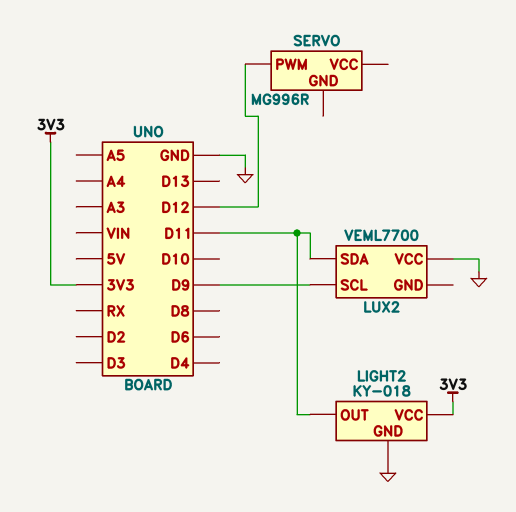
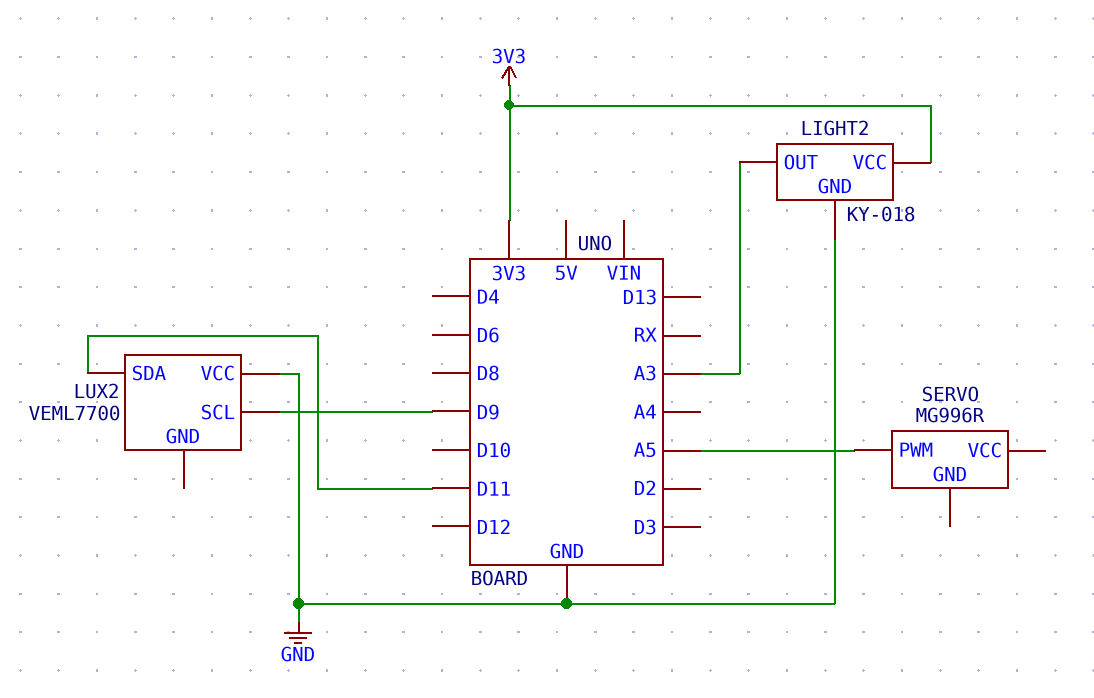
LIGHT2 pin OUT: D11 -> A3
SERVO pin PWM: D12 -> A5

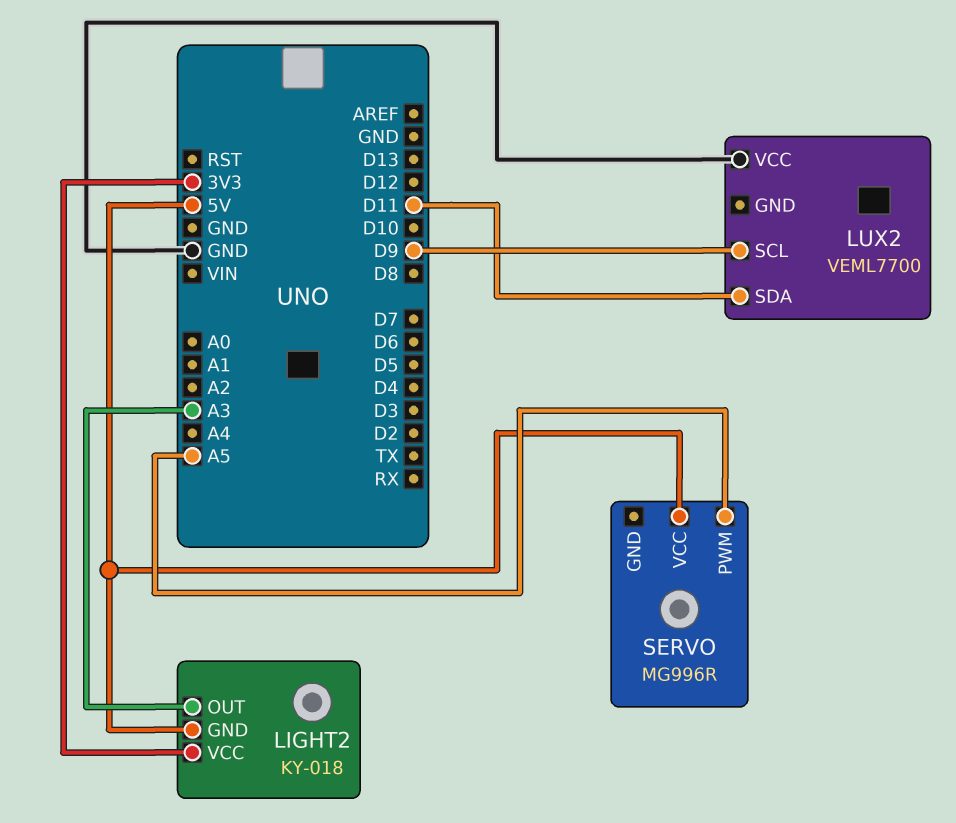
LIGHT2 pin GND: GND -> 5V
SERVO pin VCC: none -> 5V

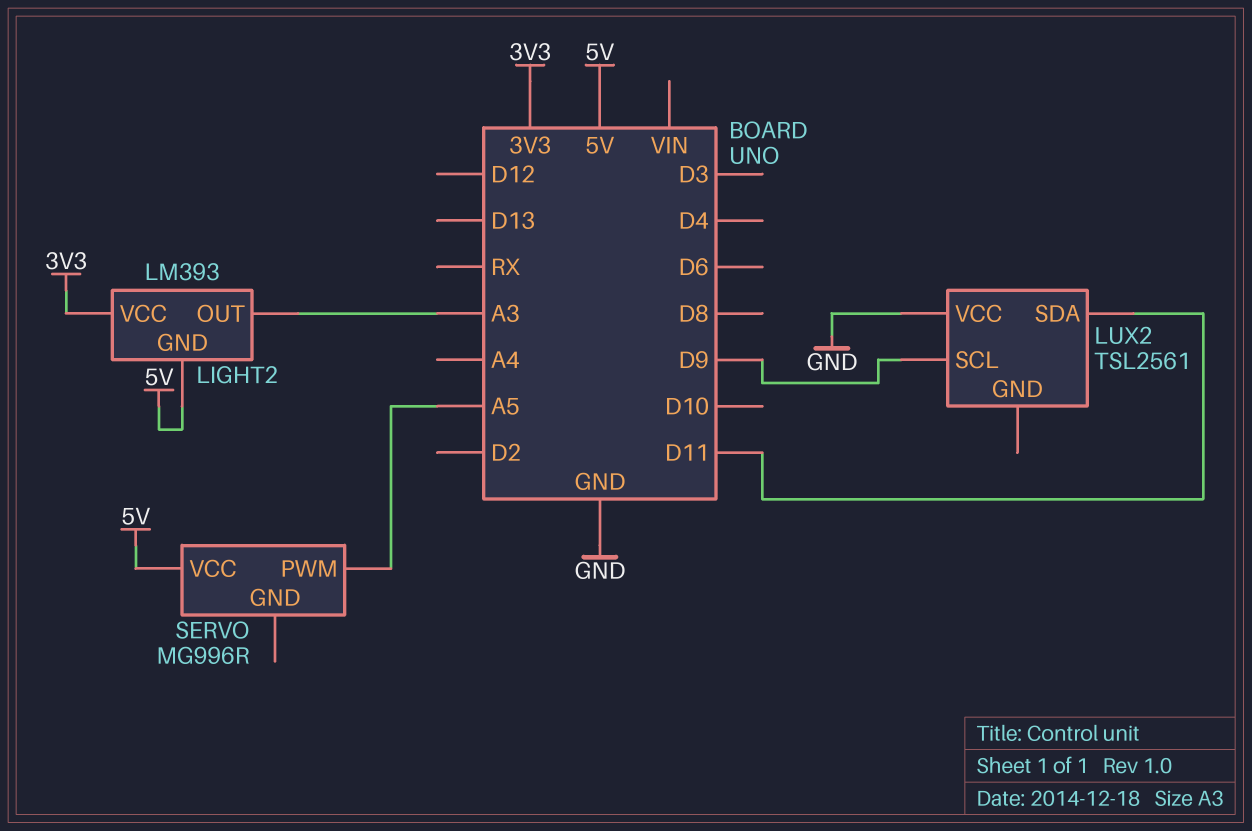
LIGHT2: KY-018 -> LM393
LUX2: VEML7700 -> TSL2561

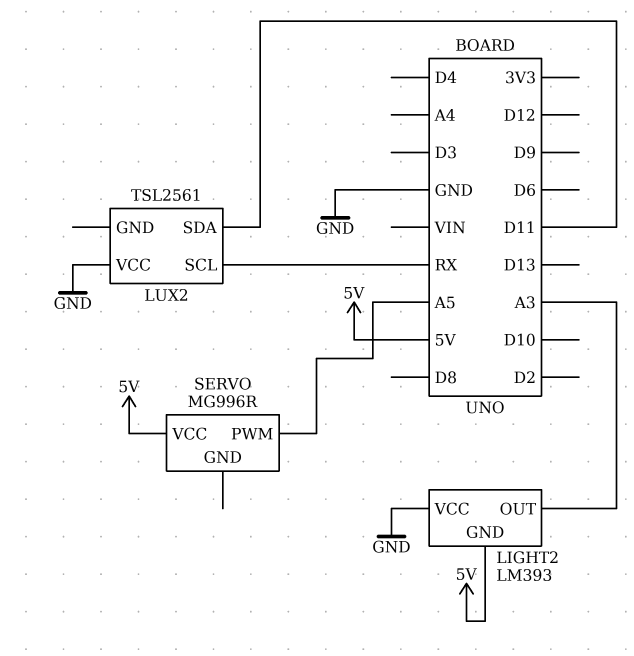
LIGHT2 pin VCC: 3V3 -> GND
LUX2 pin SCL: D9 -> RX

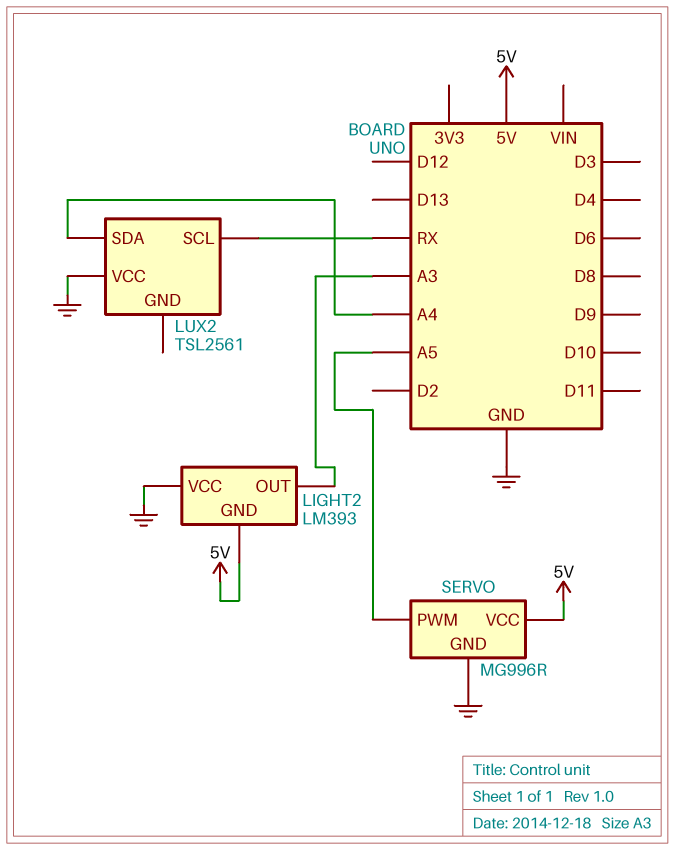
LUX2 pin SDA: D11 -> A4
SERVO pin GND: none -> GND

